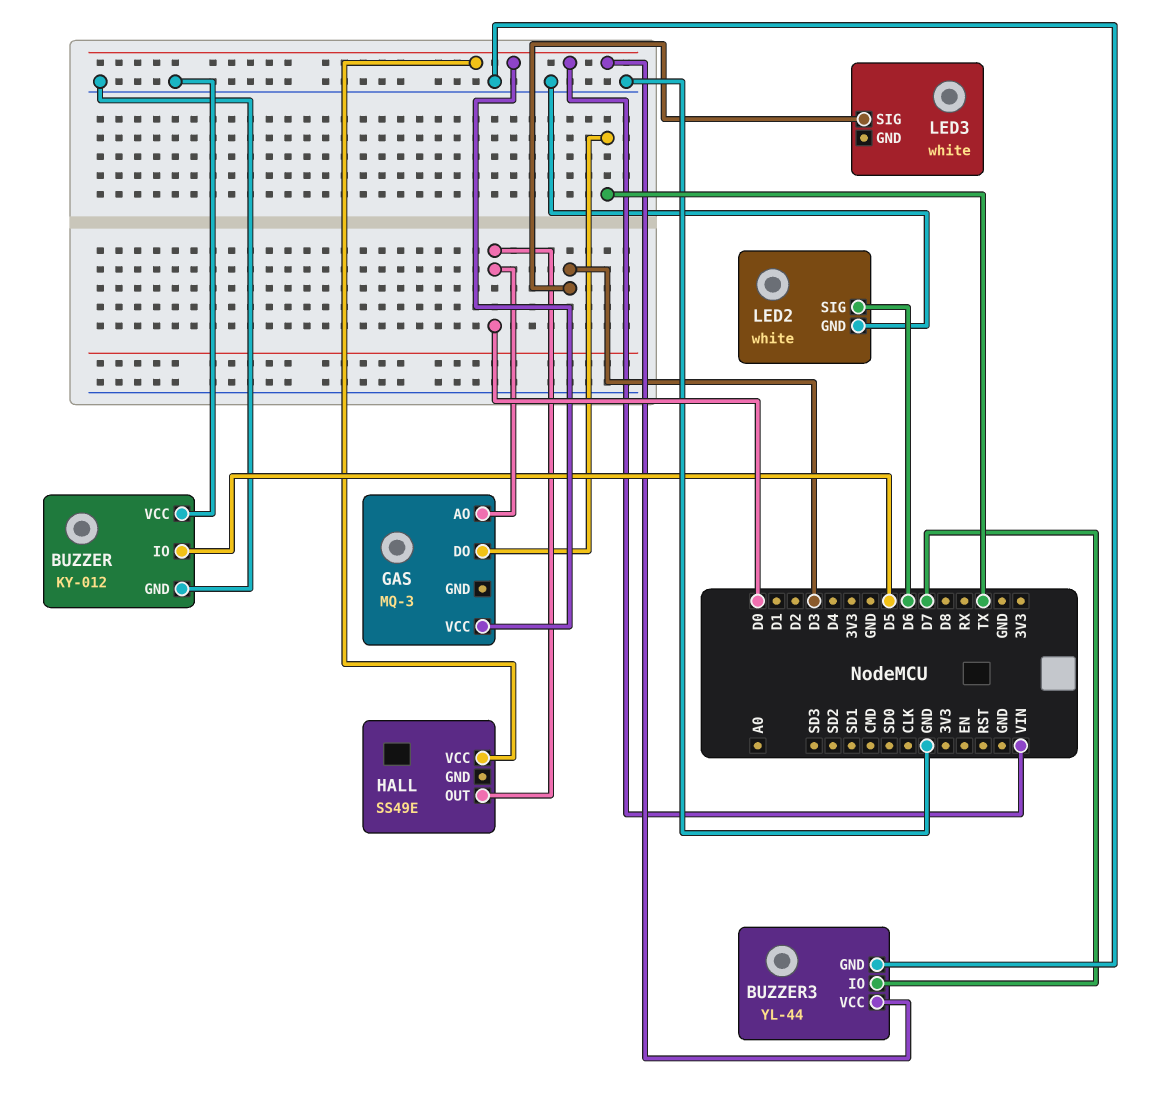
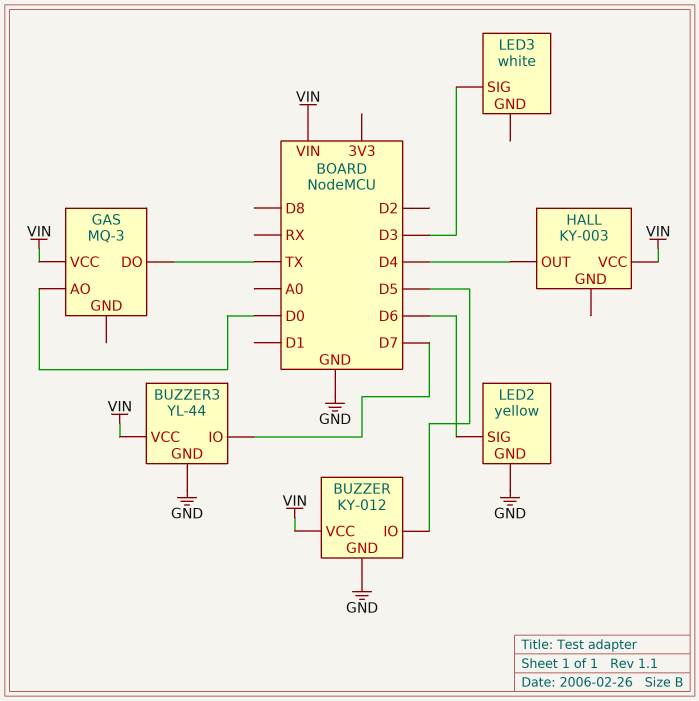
BUZZER pin VCC: GND -> VIN
HALL: SS49E -> KY-003
HALL pin OUT: D0 -> D4
LED2: white -> yellow

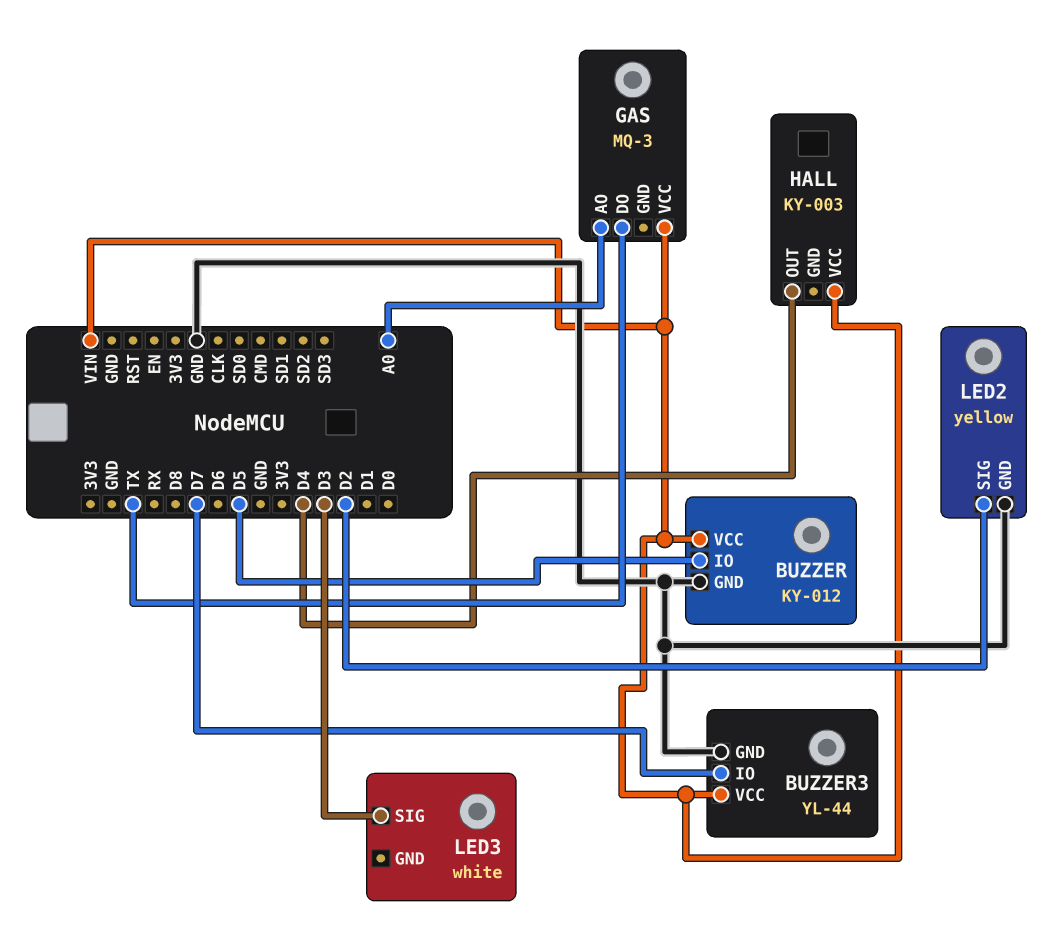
GAS pin AO: D0 -> A0
LED2 pin SIG: D6 -> D2

